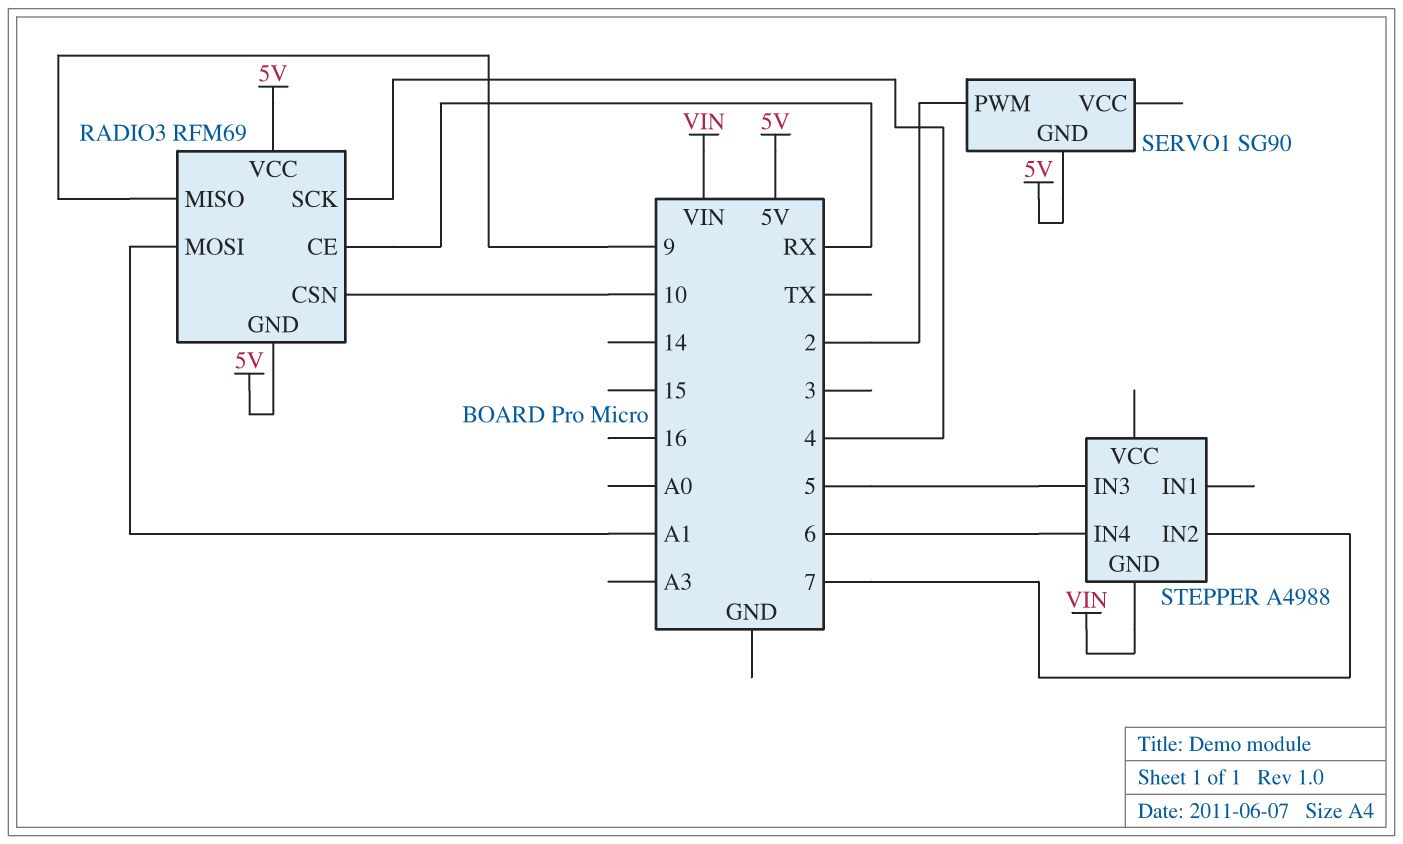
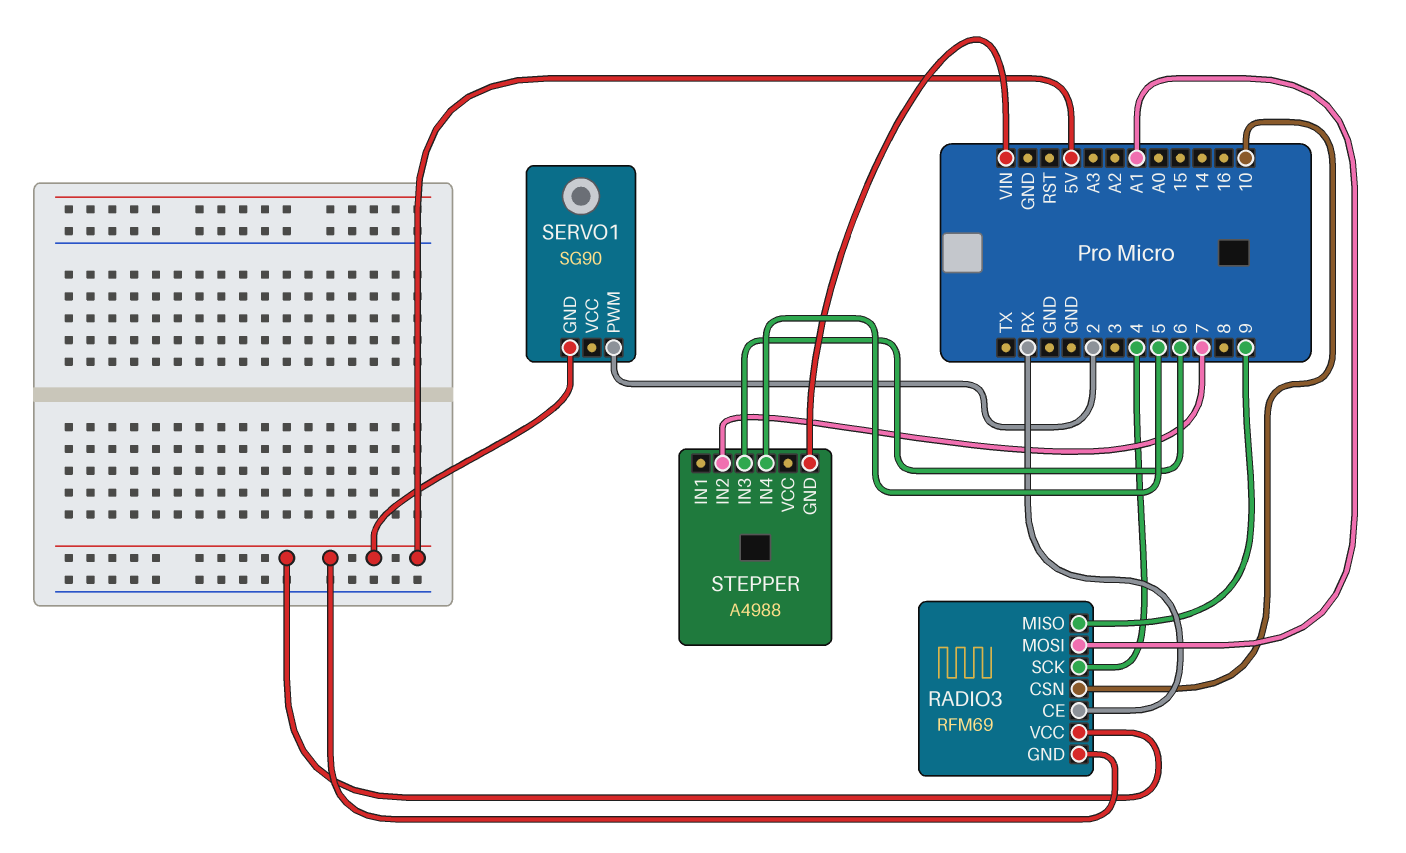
STEPPER pin IN3: 5 -> 6
STEPPER pin IN4: 6 -> 5

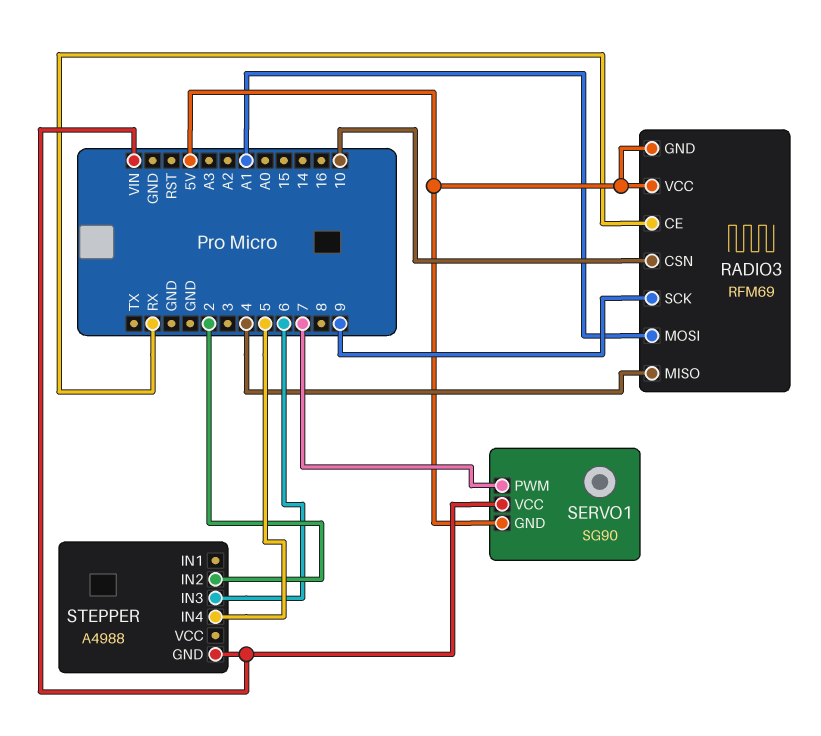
RADIO3 pin MISO: 9 -> 4
RADIO3 pin SCK: 4 -> 9
SERVO1 pin PWM: 2 -> 7
SERVO1 pin VCC: none -> VIN
STEPPER pin IN2: 7 -> 2

